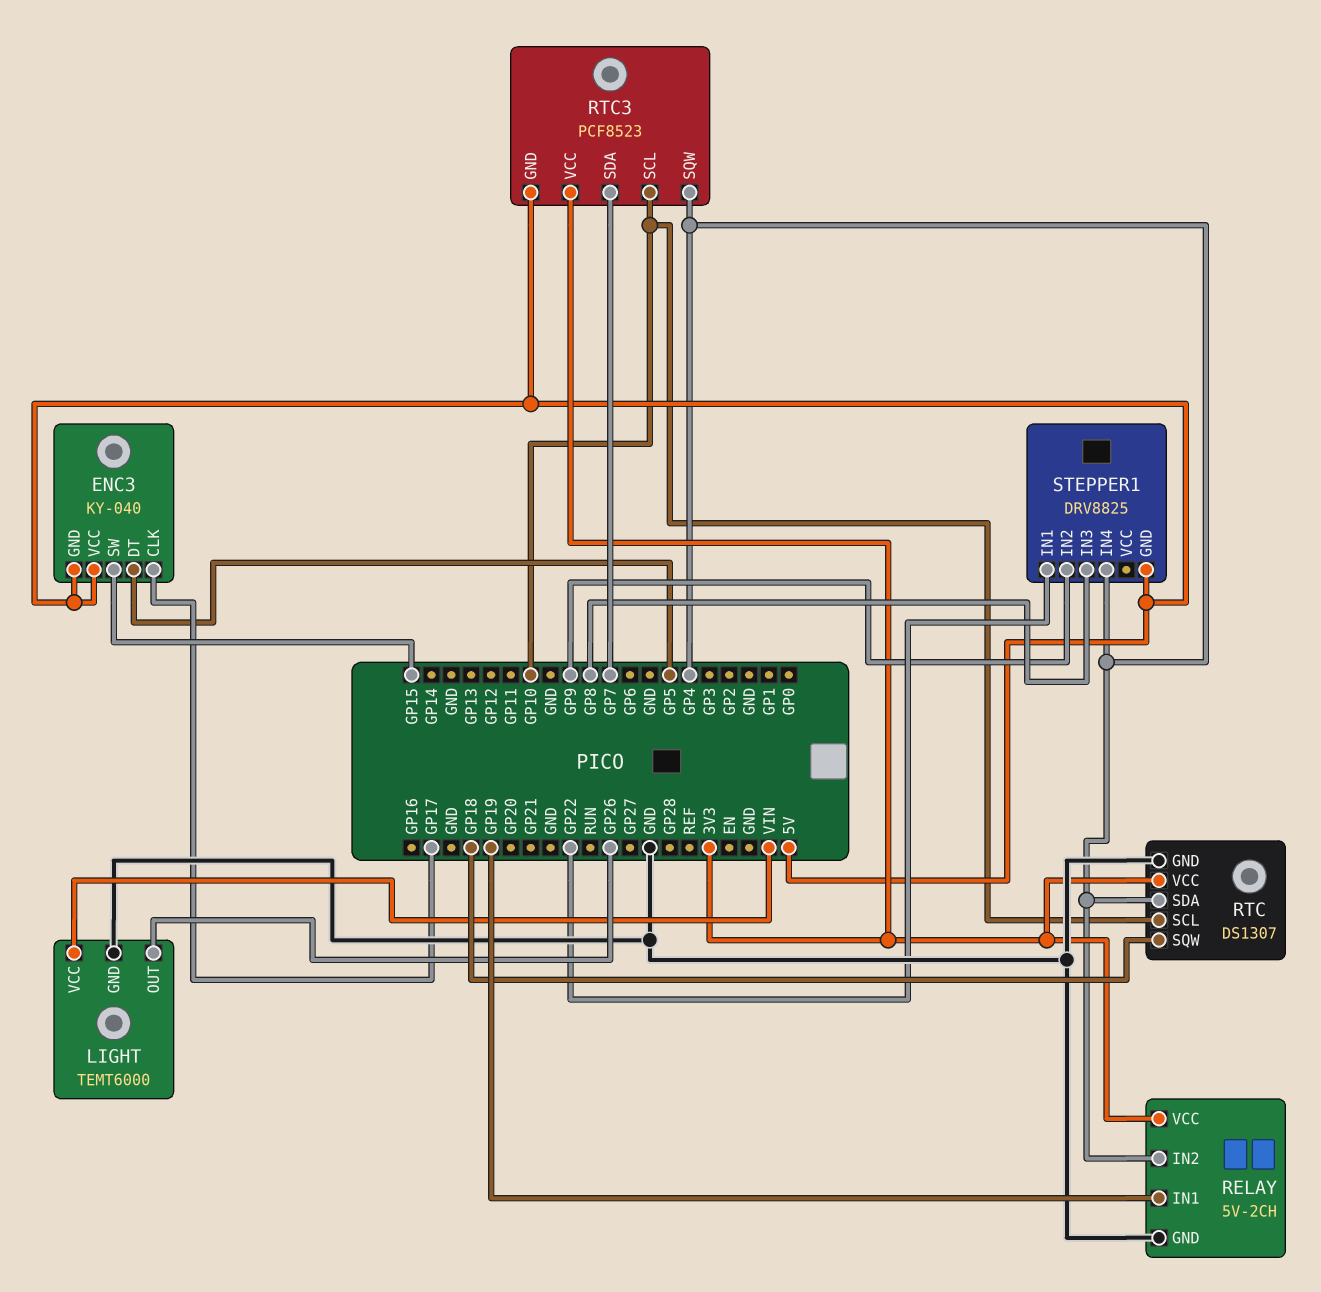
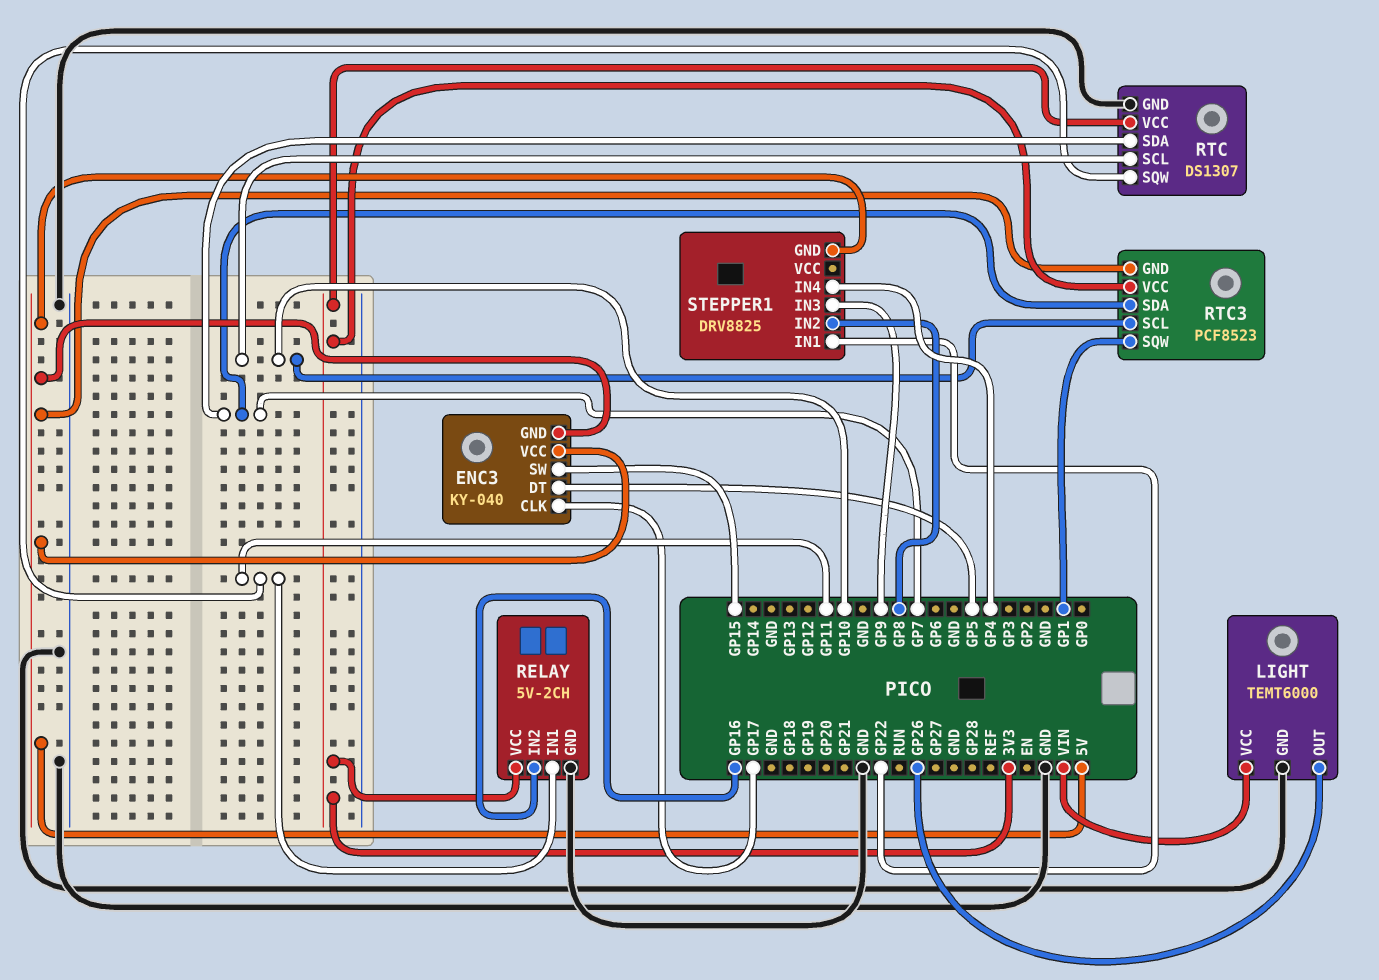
RELAY pin IN1: GP19 -> GP11
RELAY pin IN2: GP4 -> GP16
RTC pin SDA: GP4 -> GP7
RTC pin SQW: GP18 -> GP11
RTC3 pin SQW: GP4 -> GP1
STEPPER1 pin IN2: GP9 -> GP8
STEPPER1 pin IN3: GP8 -> GP9

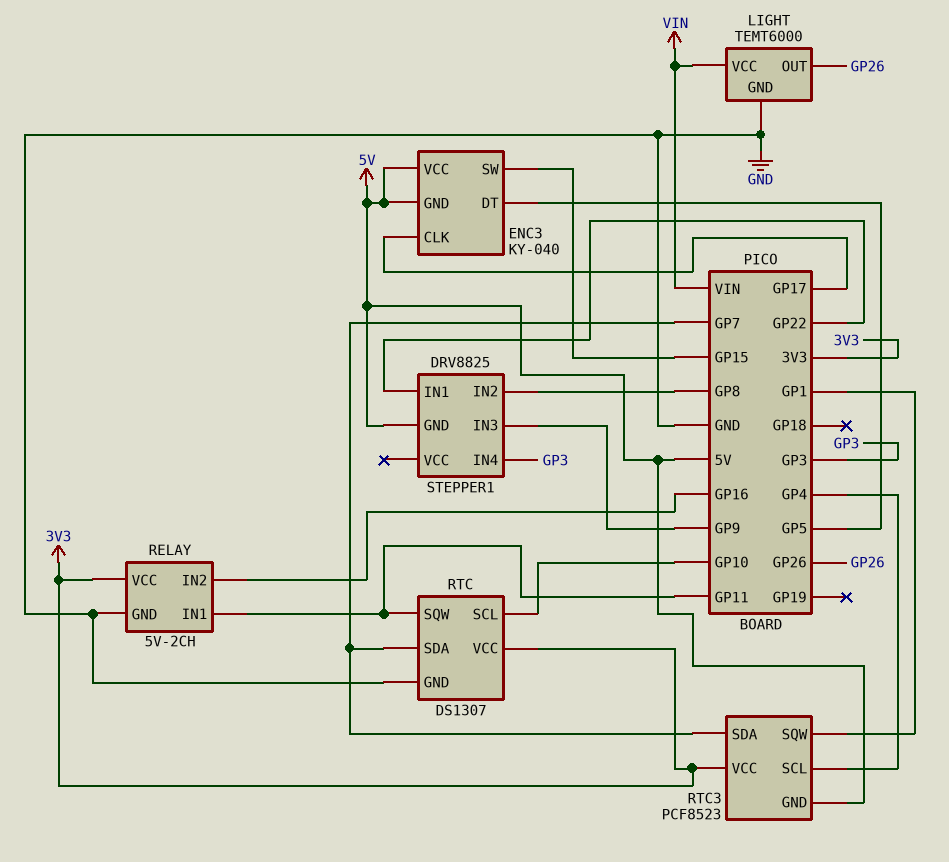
RTC3 pin SCL: GP10 -> GP4
STEPPER1 pin IN4: GP4 -> GP3

